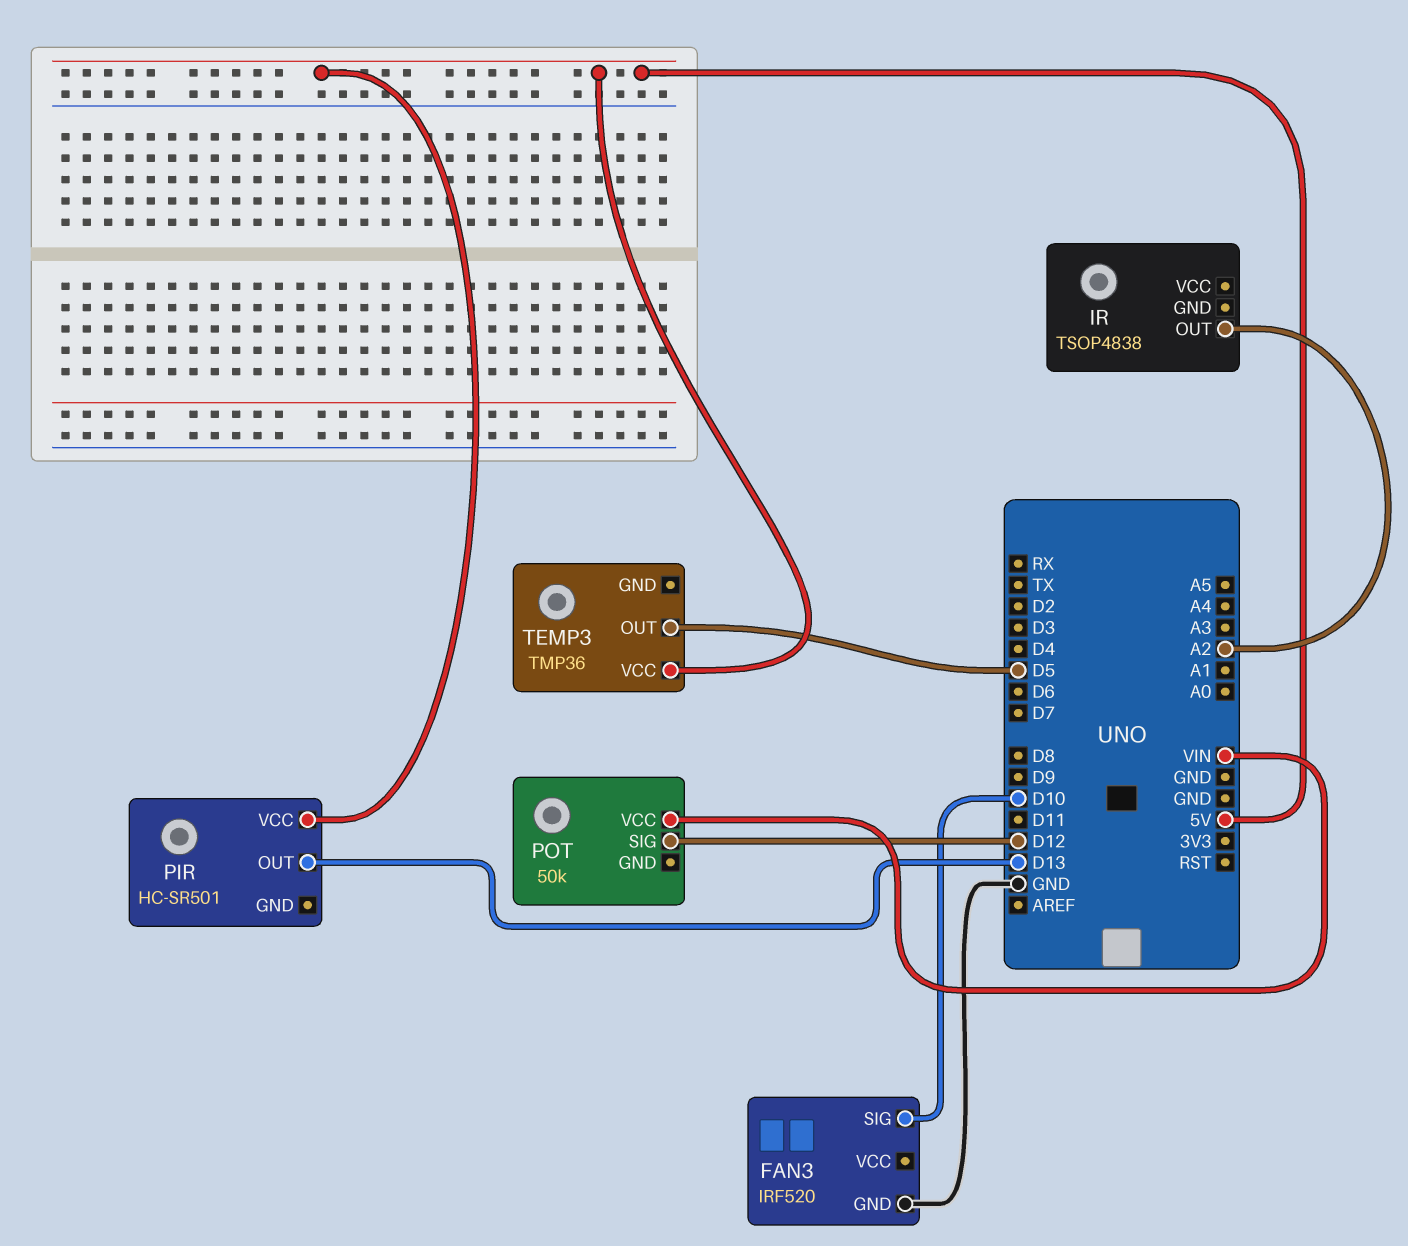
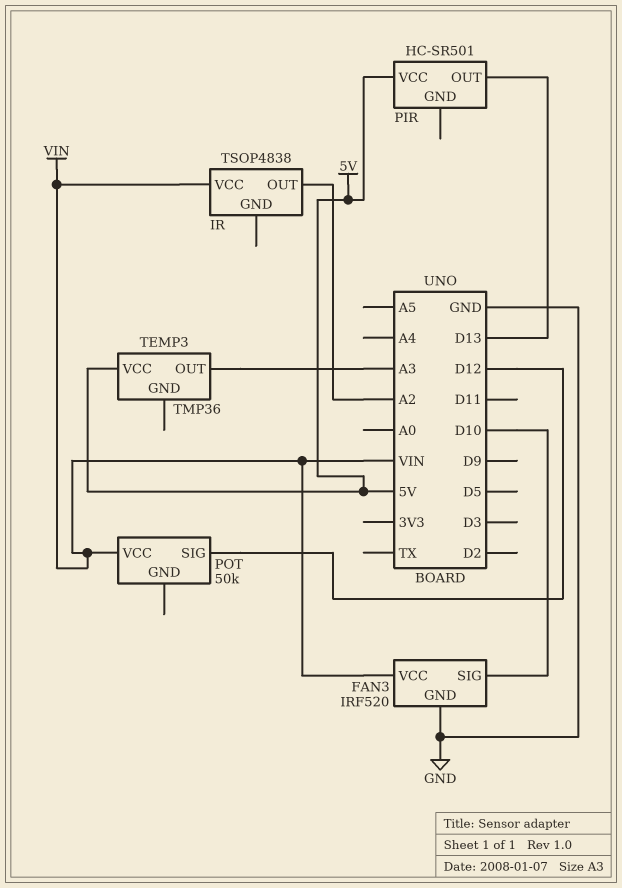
FAN3 pin VCC: none -> VIN
IR pin VCC: none -> VIN
TEMP3 pin OUT: D5 -> A3

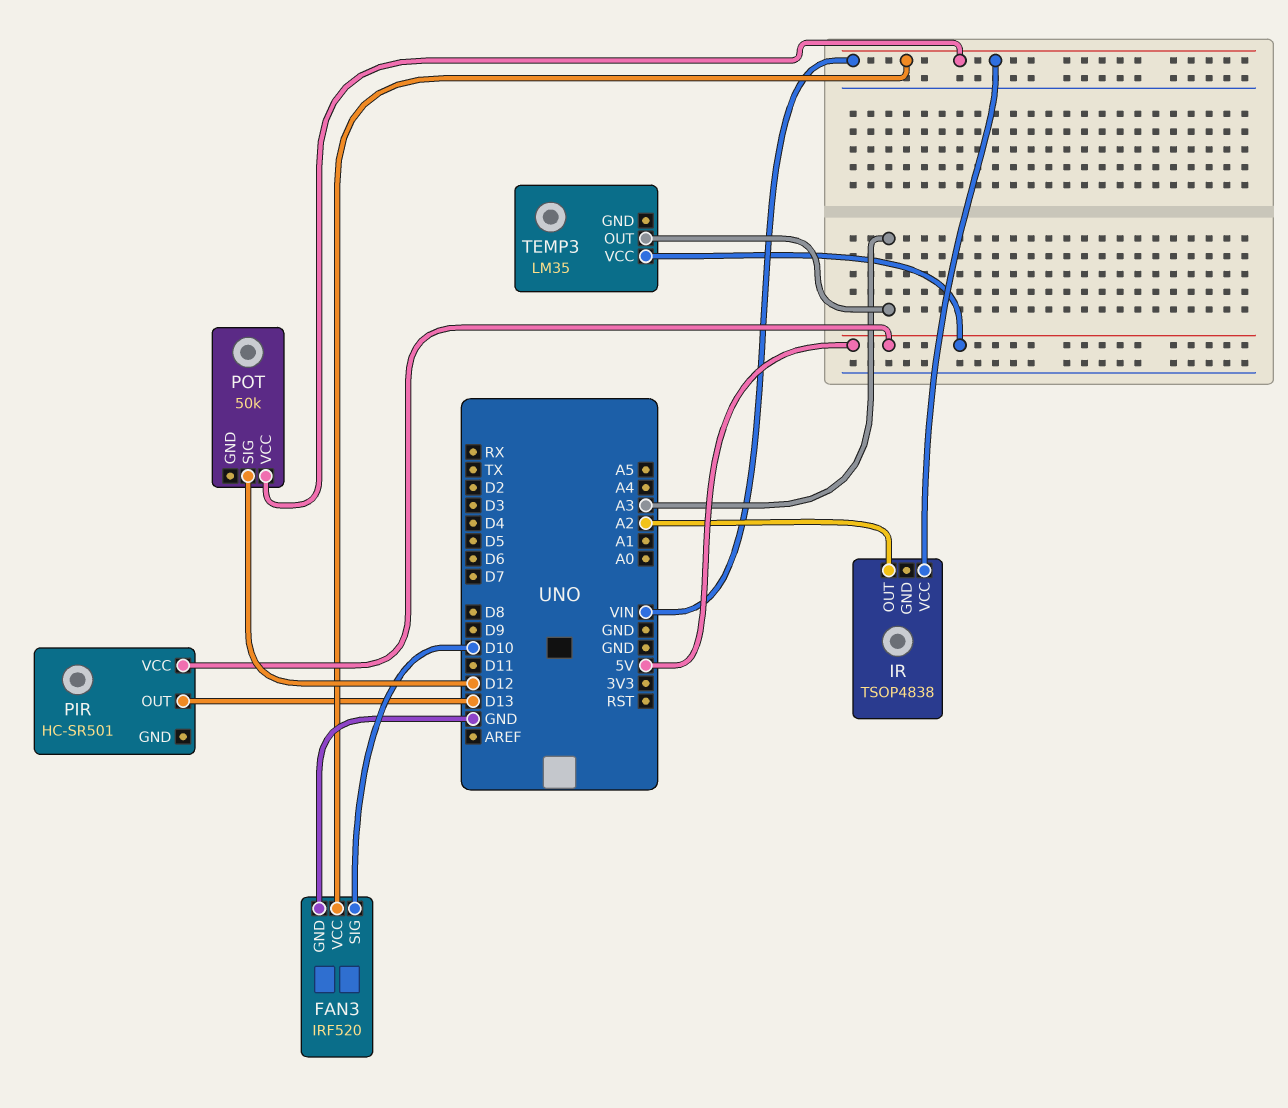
TEMP3: TMP36 -> LM35

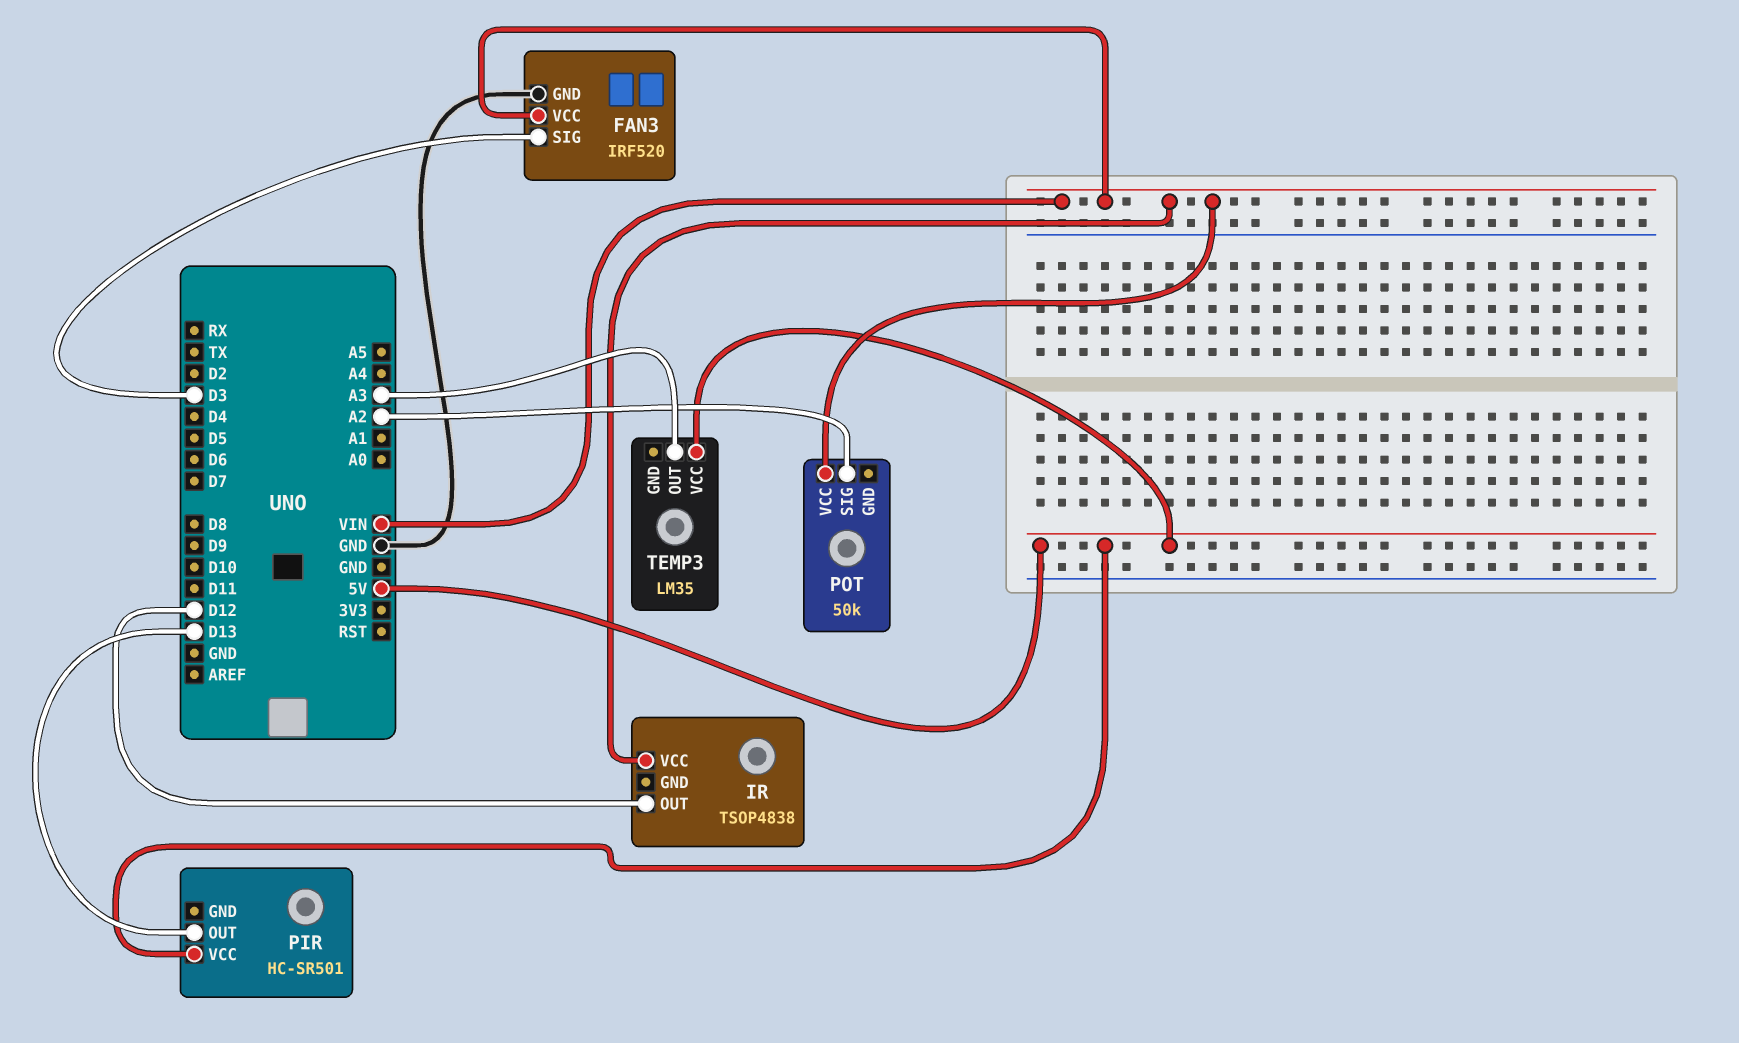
FAN3 pin SIG: D10 -> D3
IR pin OUT: A2 -> D12
POT pin SIG: D12 -> A2

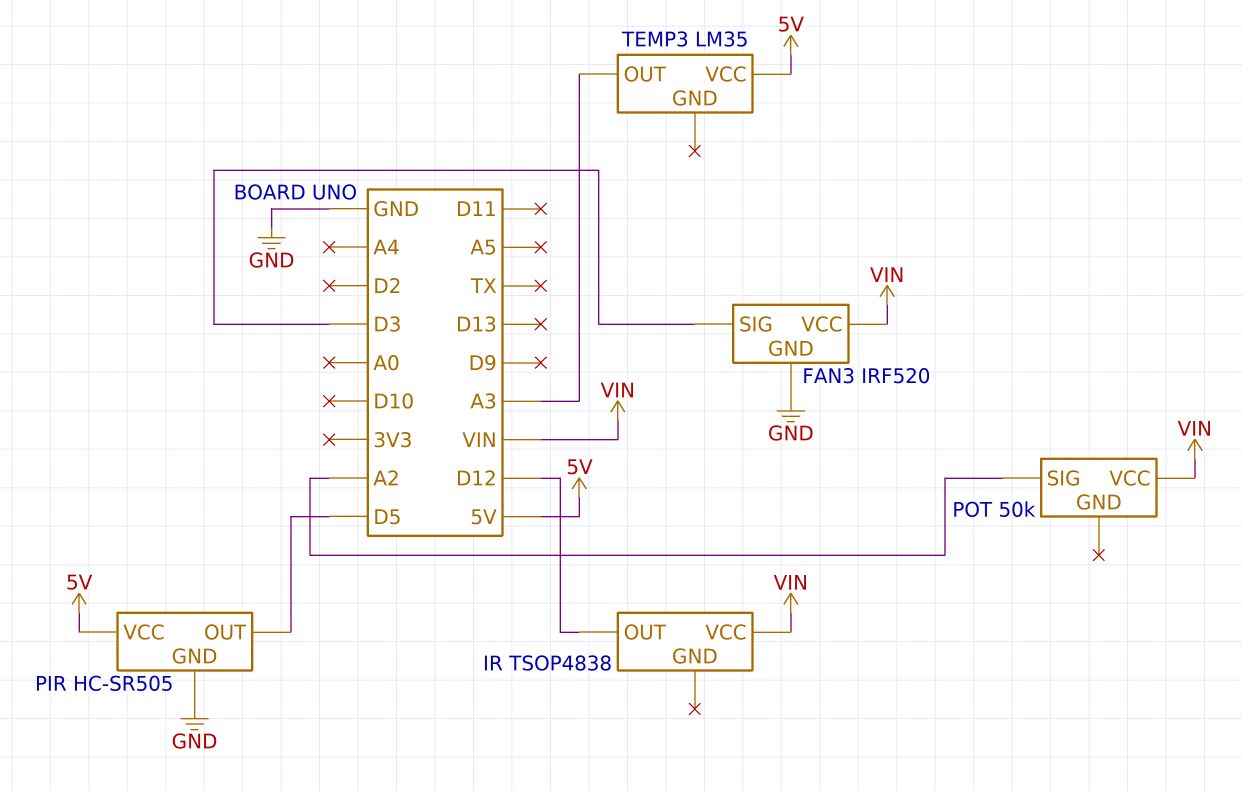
PIR: HC-SR501 -> HC-SR505
PIR pin GND: none -> GND
PIR pin OUT: D13 -> D5

